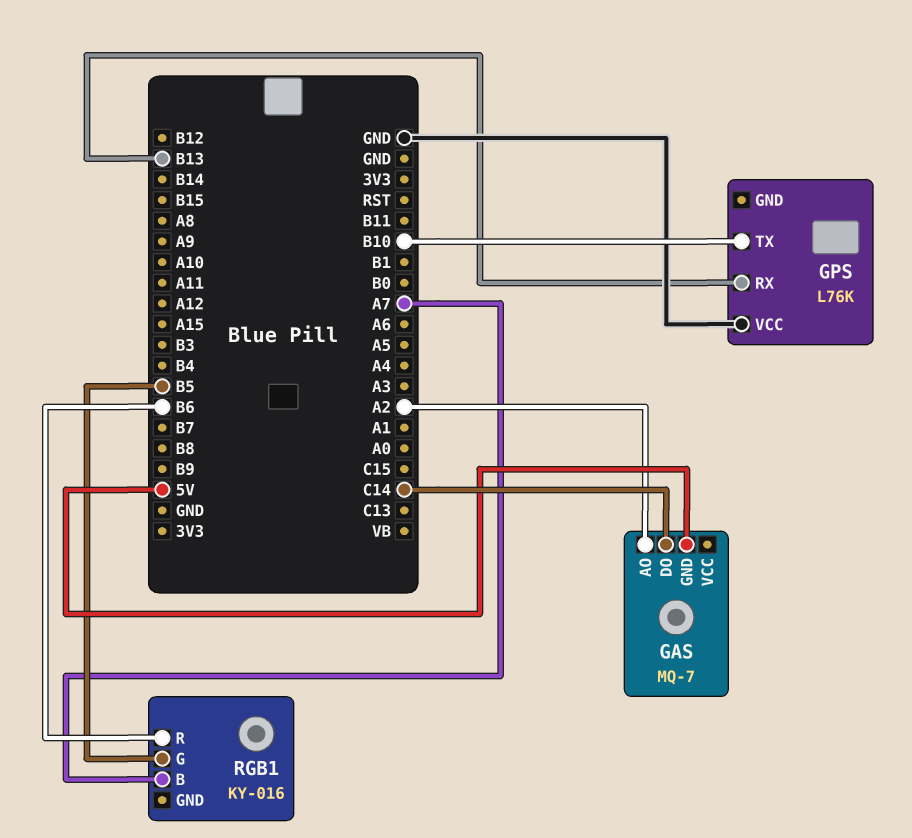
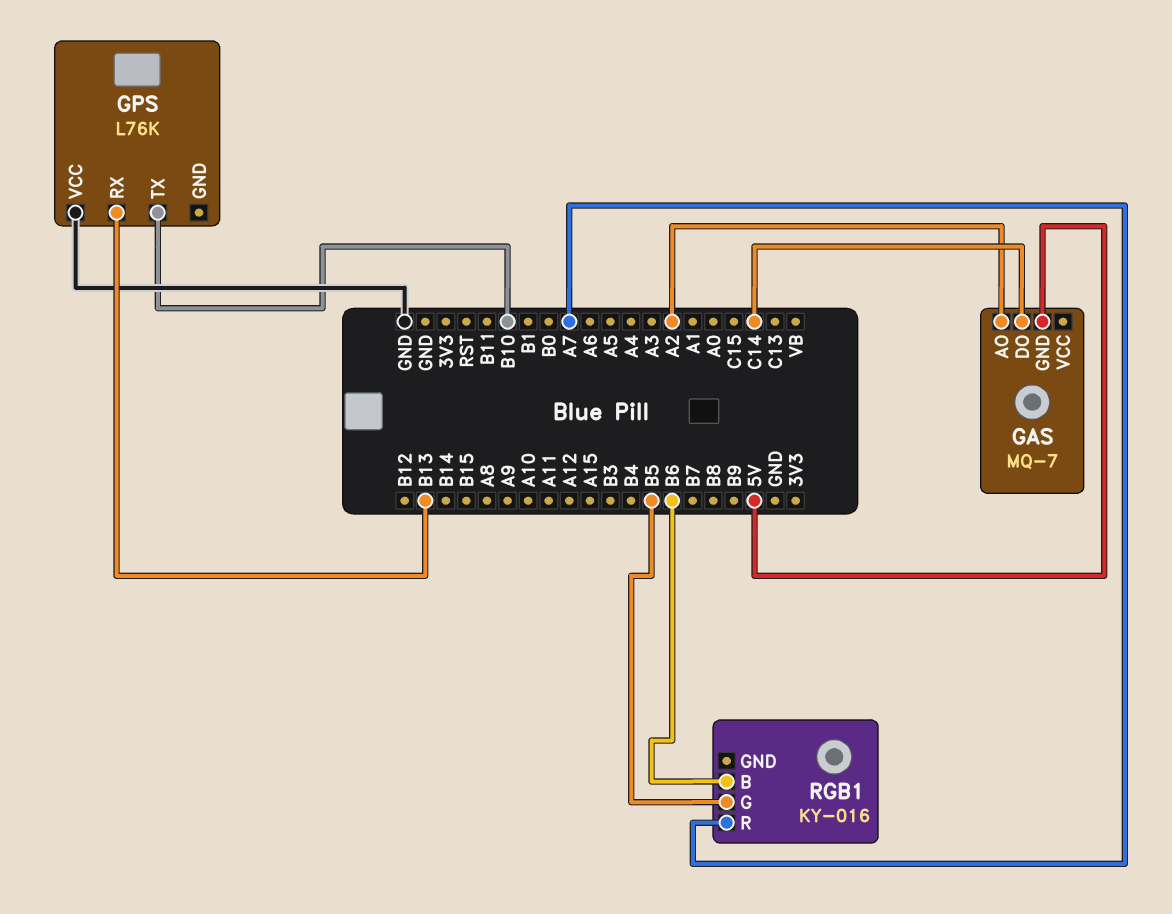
RGB1 pin B: A7 -> B6
RGB1 pin R: B6 -> A7

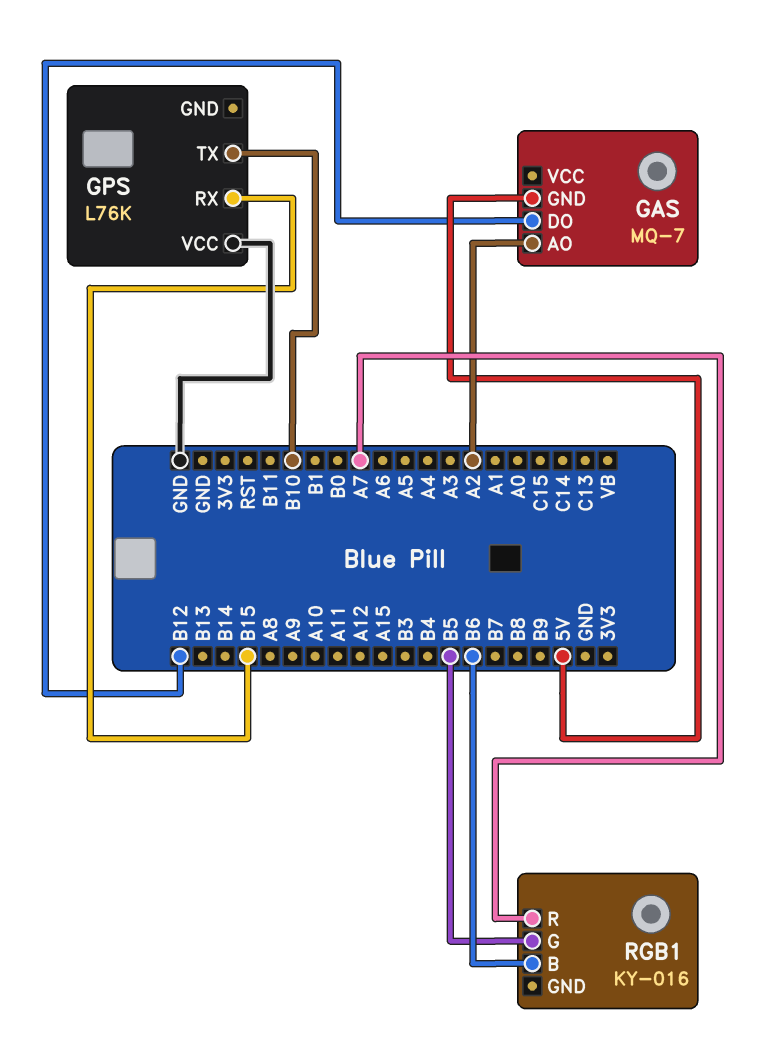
GAS pin DO: C14 -> B12
GPS pin RX: B13 -> B15

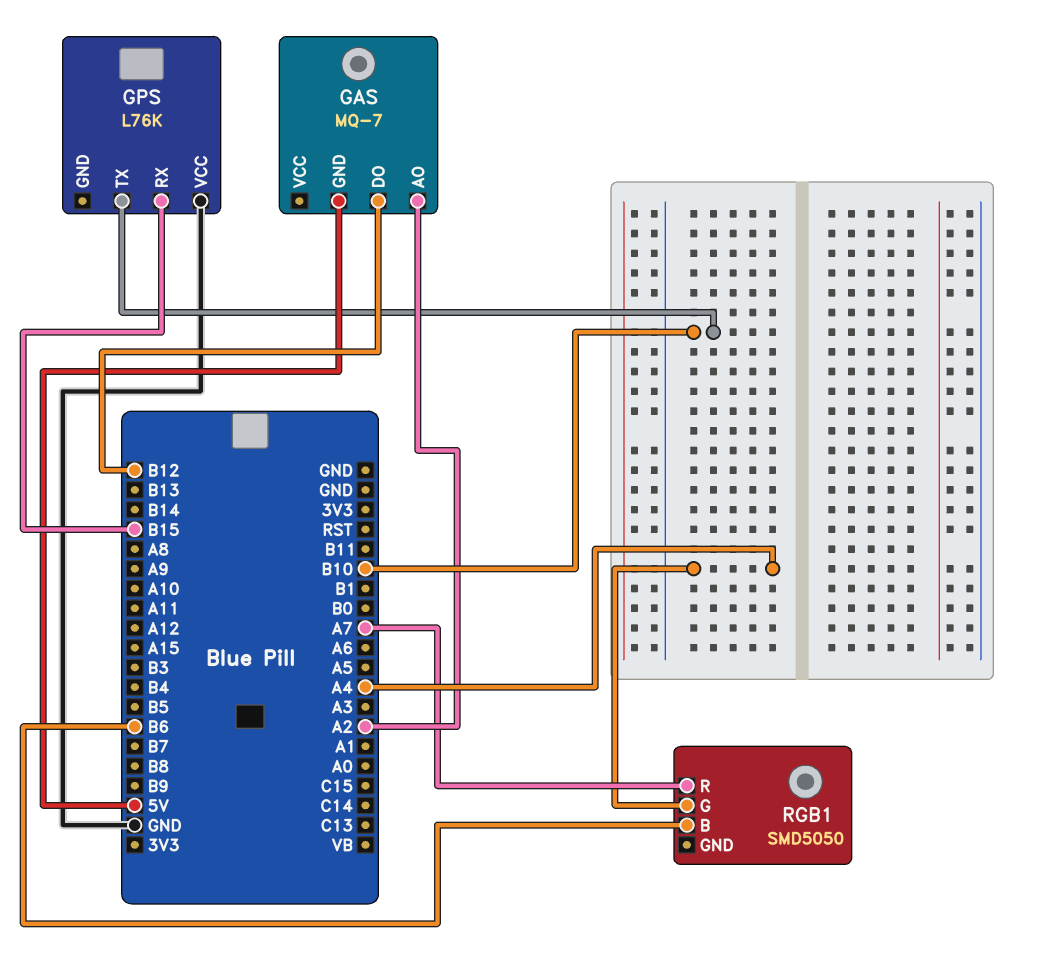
RGB1: KY-016 -> SMD5050
RGB1 pin G: B5 -> A4

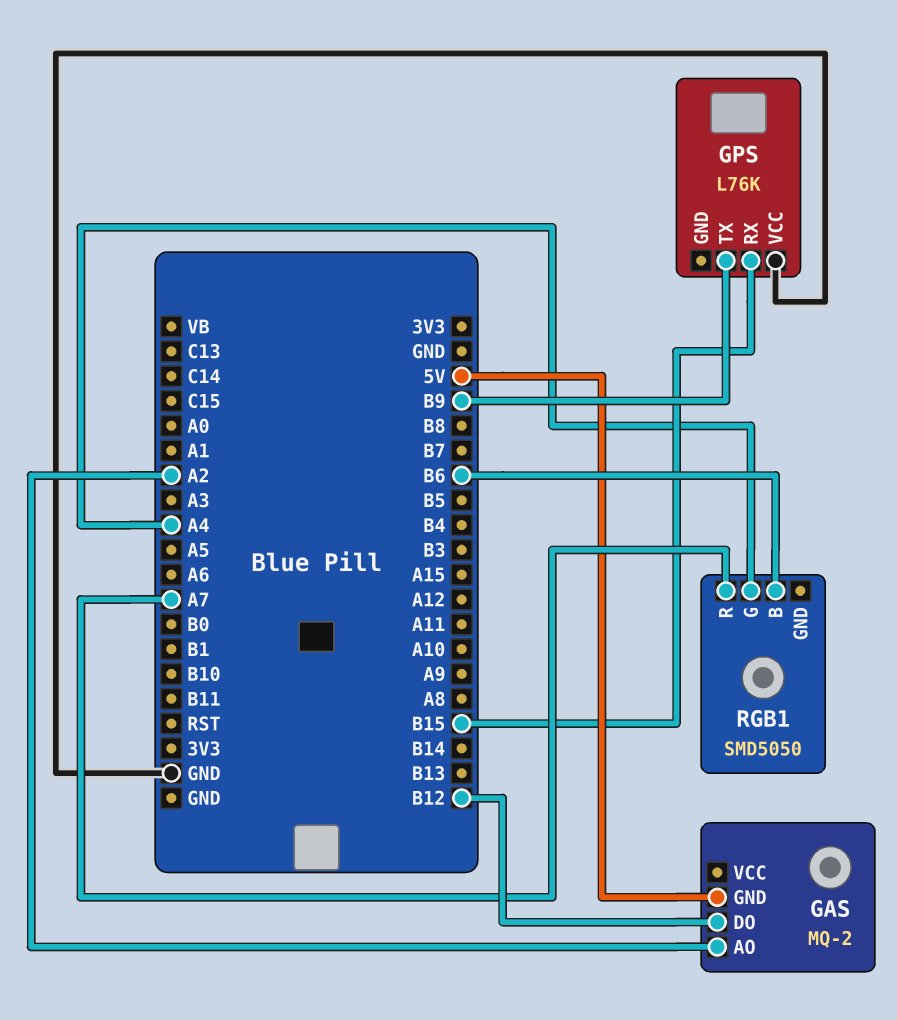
GAS: MQ-7 -> MQ-2
GPS pin TX: B10 -> B9

